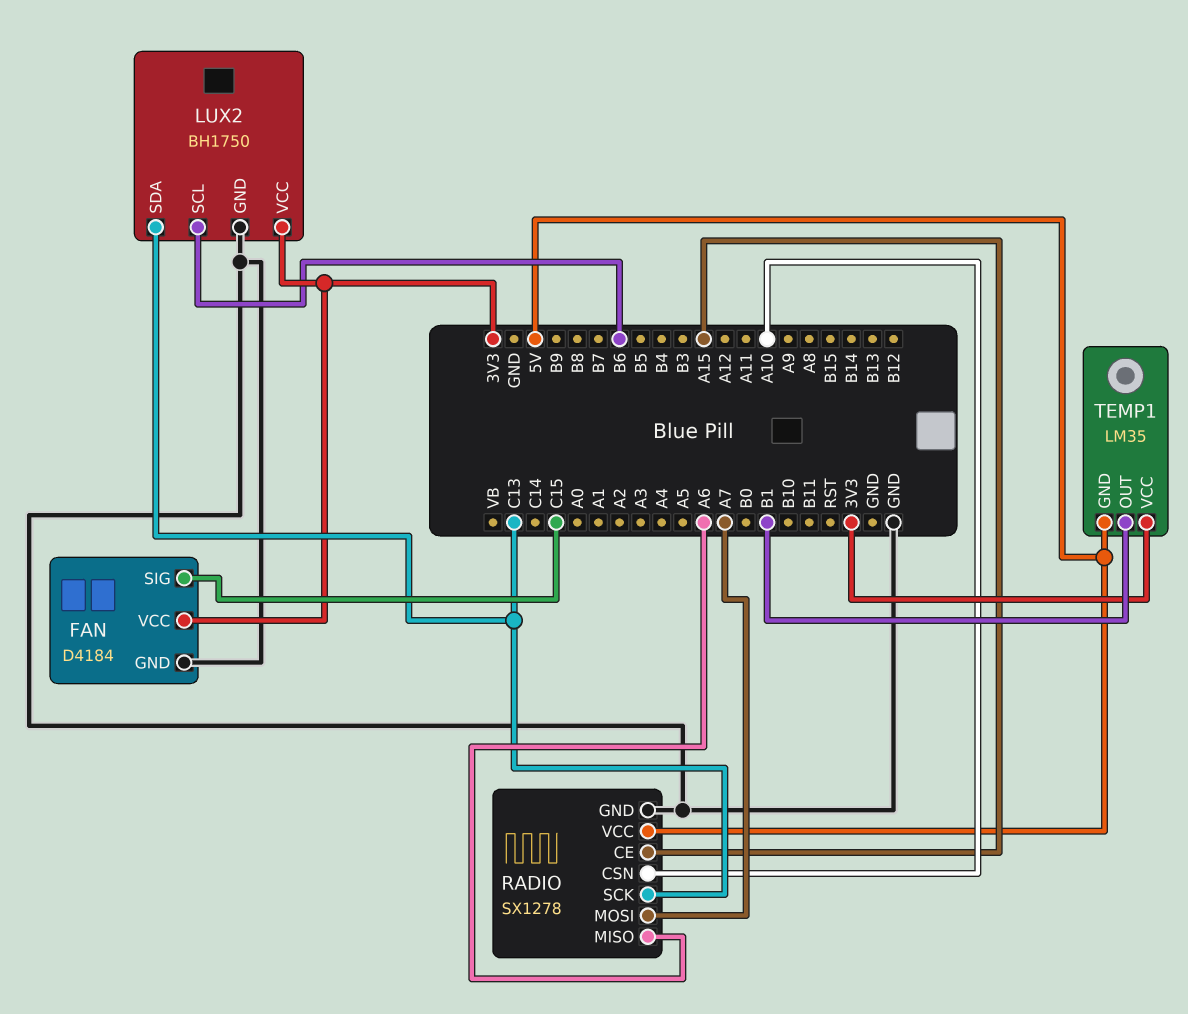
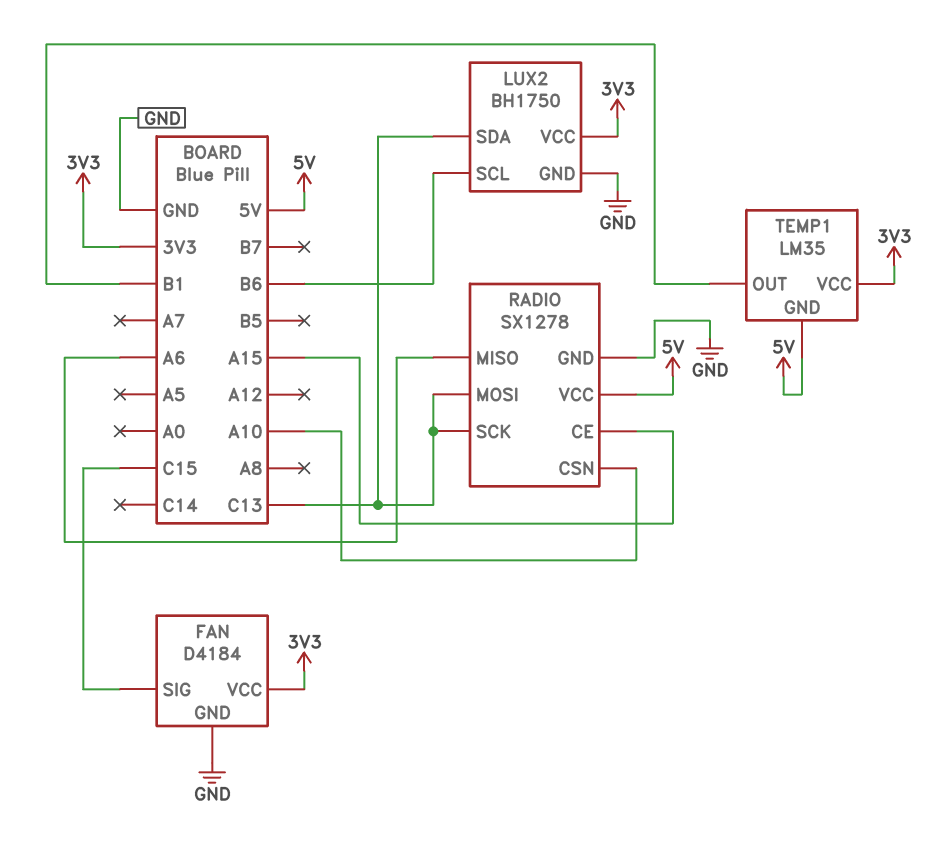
RADIO pin MOSI: A7 -> C13

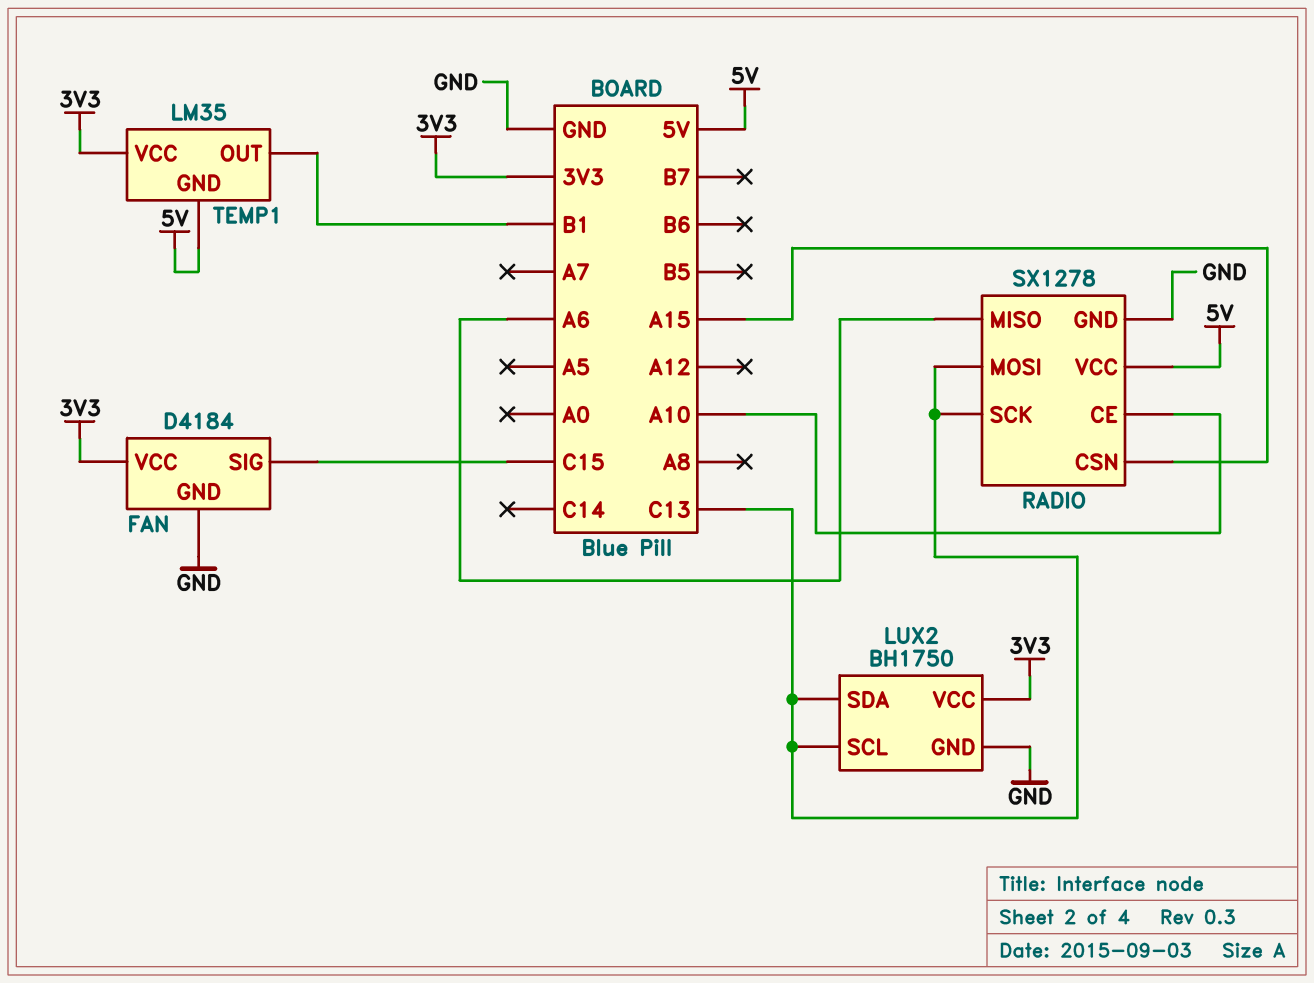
LUX2 pin SCL: B6 -> C13
RADIO pin CE: A15 -> A10
RADIO pin CSN: A10 -> A15

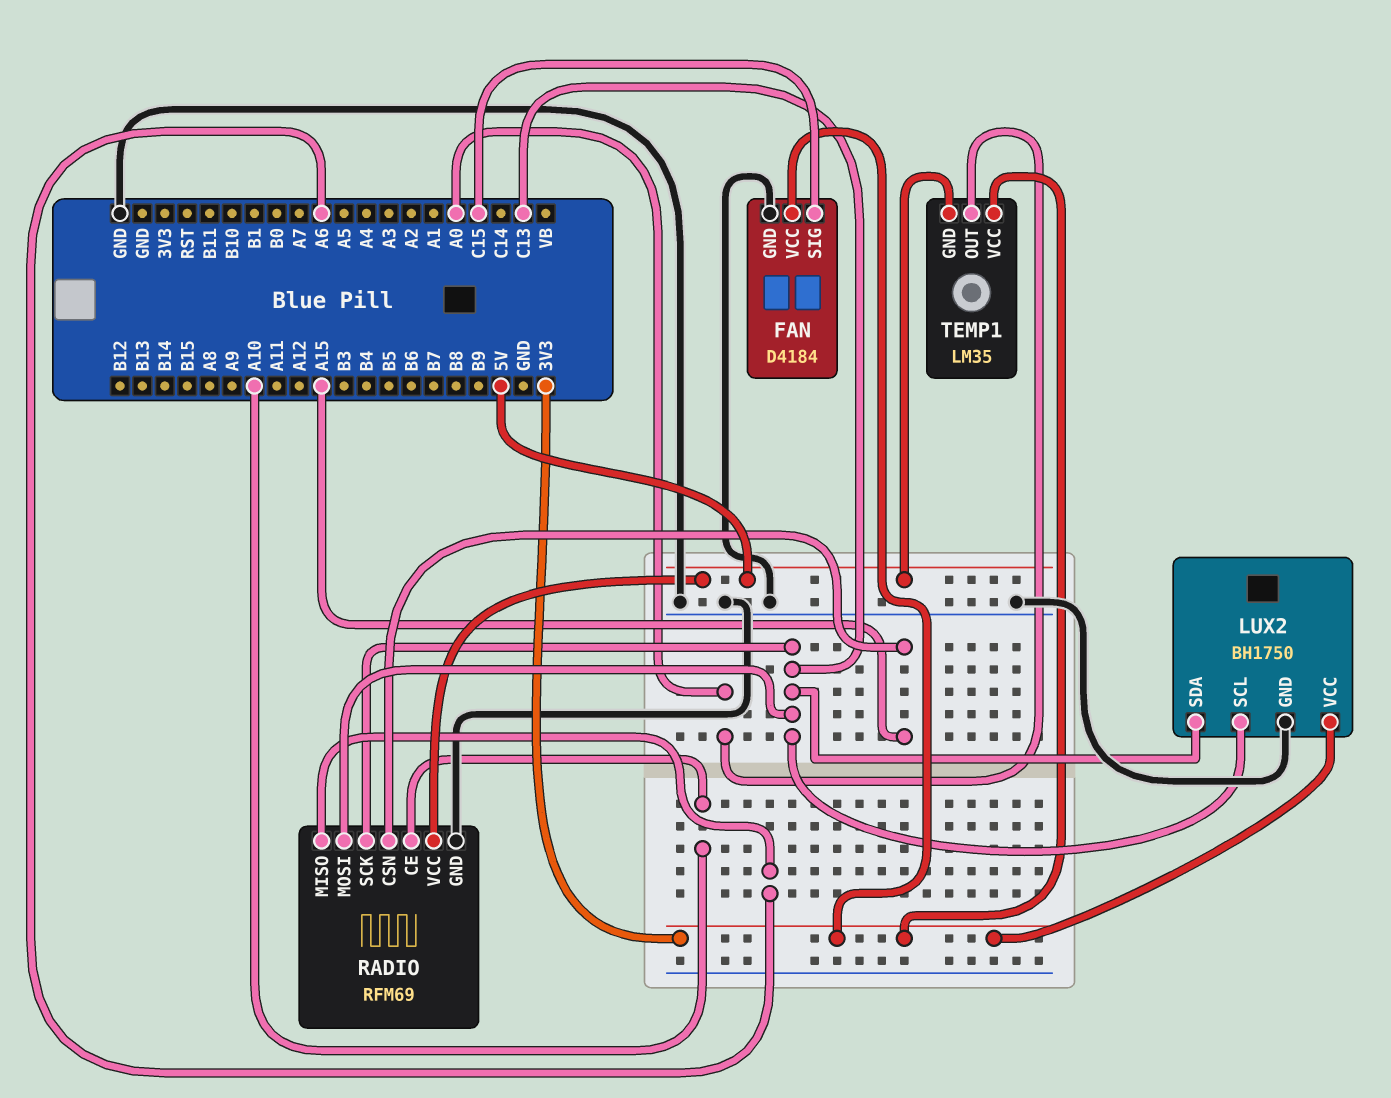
RADIO: SX1278 -> RFM69
TEMP1 pin OUT: B1 -> A0

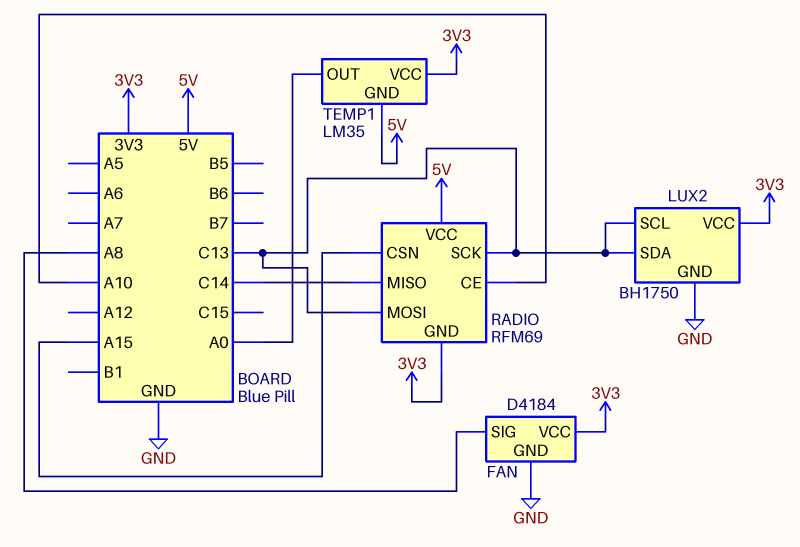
FAN pin SIG: C15 -> A8
RADIO pin GND: GND -> 3V3
RADIO pin MISO: A6 -> C14

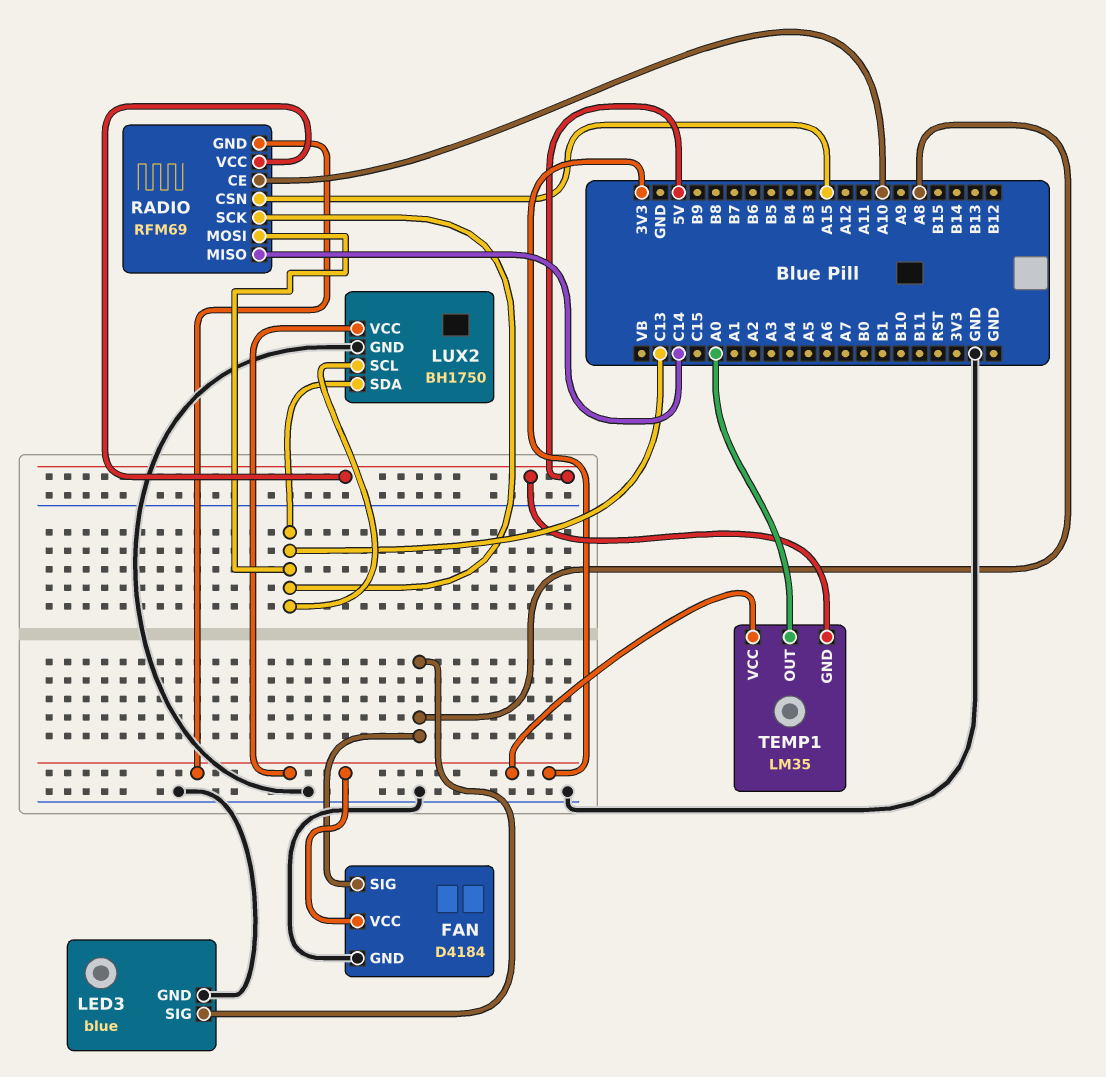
LED3: none -> blue
LED3 pin GND: none -> GND
LED3 pin SIG: none -> A8

